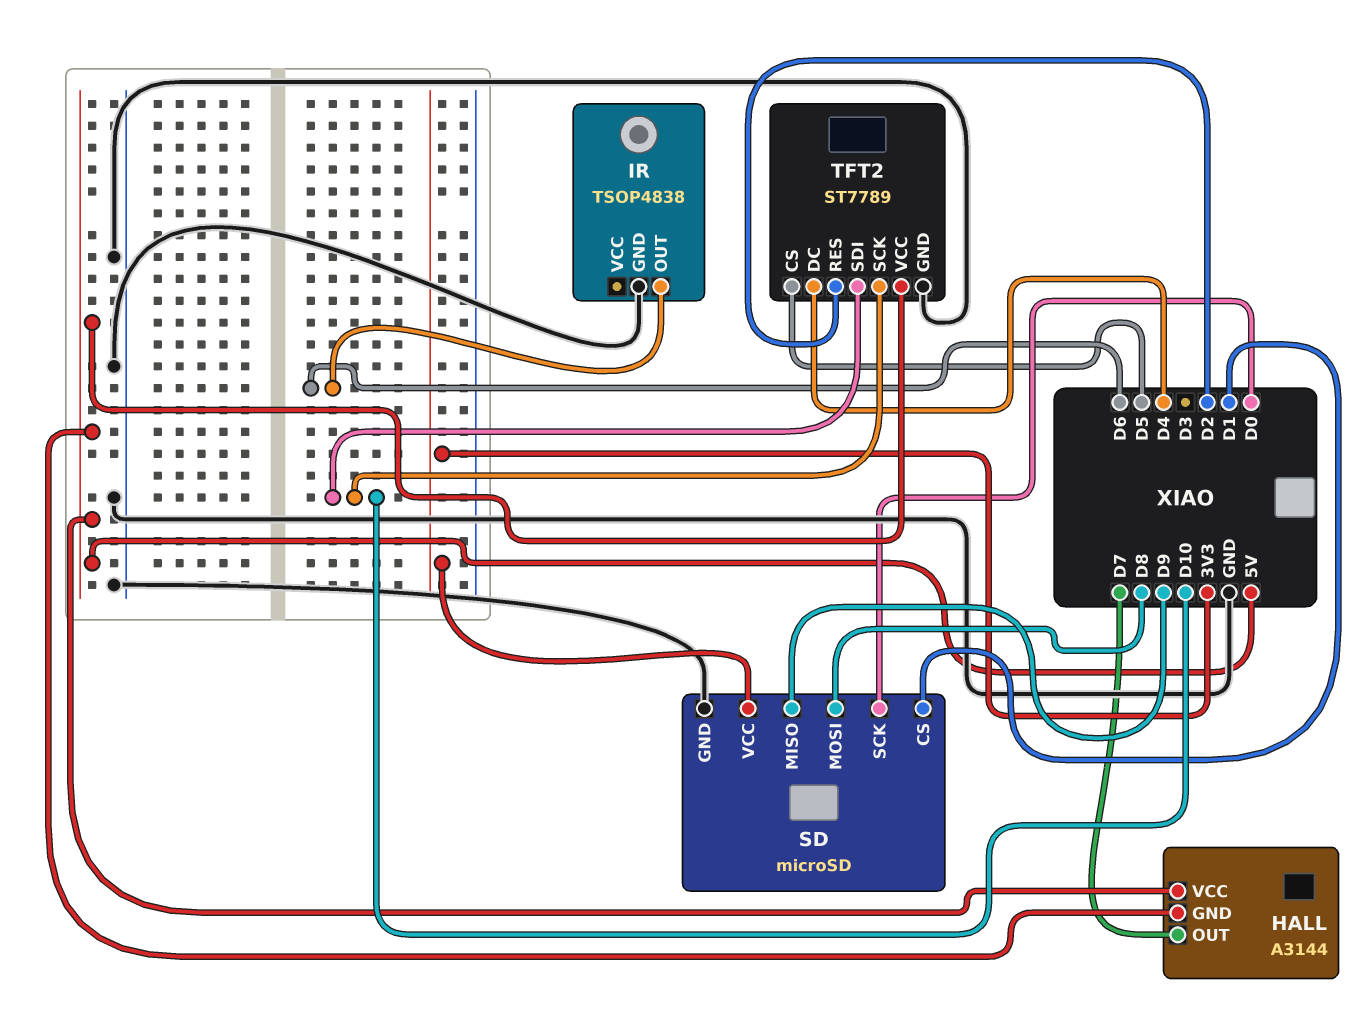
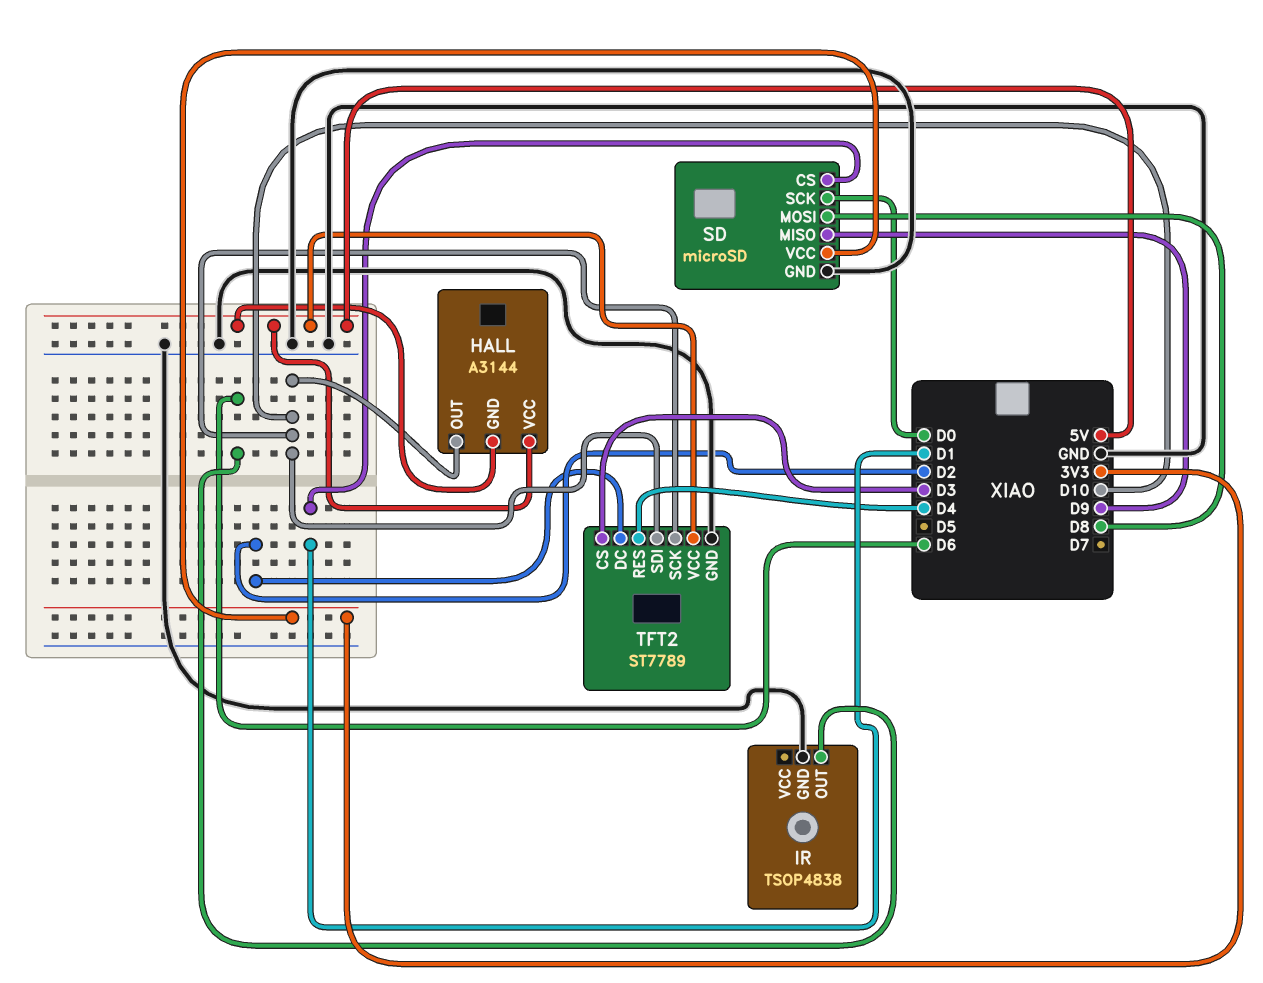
HALL pin OUT: D7 -> D10
TFT2 pin CS: D5 -> D3
TFT2 pin DC: D4 -> D2
TFT2 pin RES: D2 -> D4

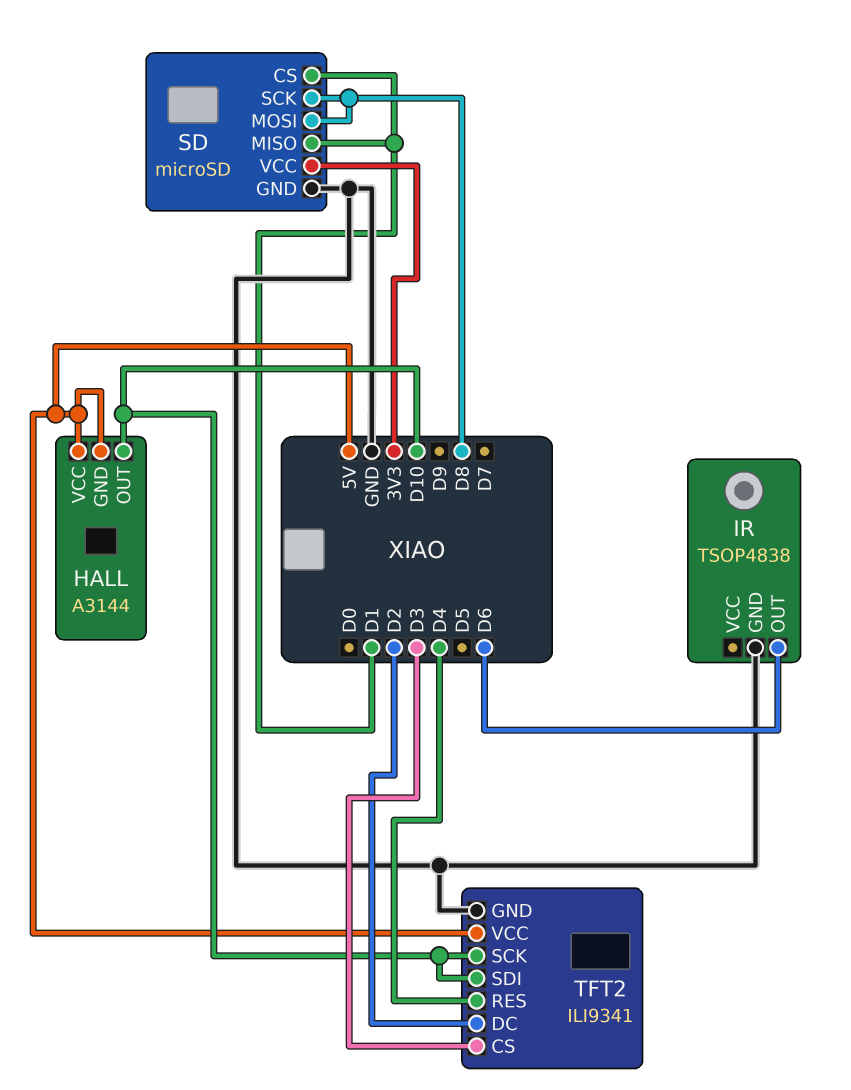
SD pin MISO: D9 -> D1
SD pin SCK: D0 -> D8
TFT2: ST7789 -> ILI9341

